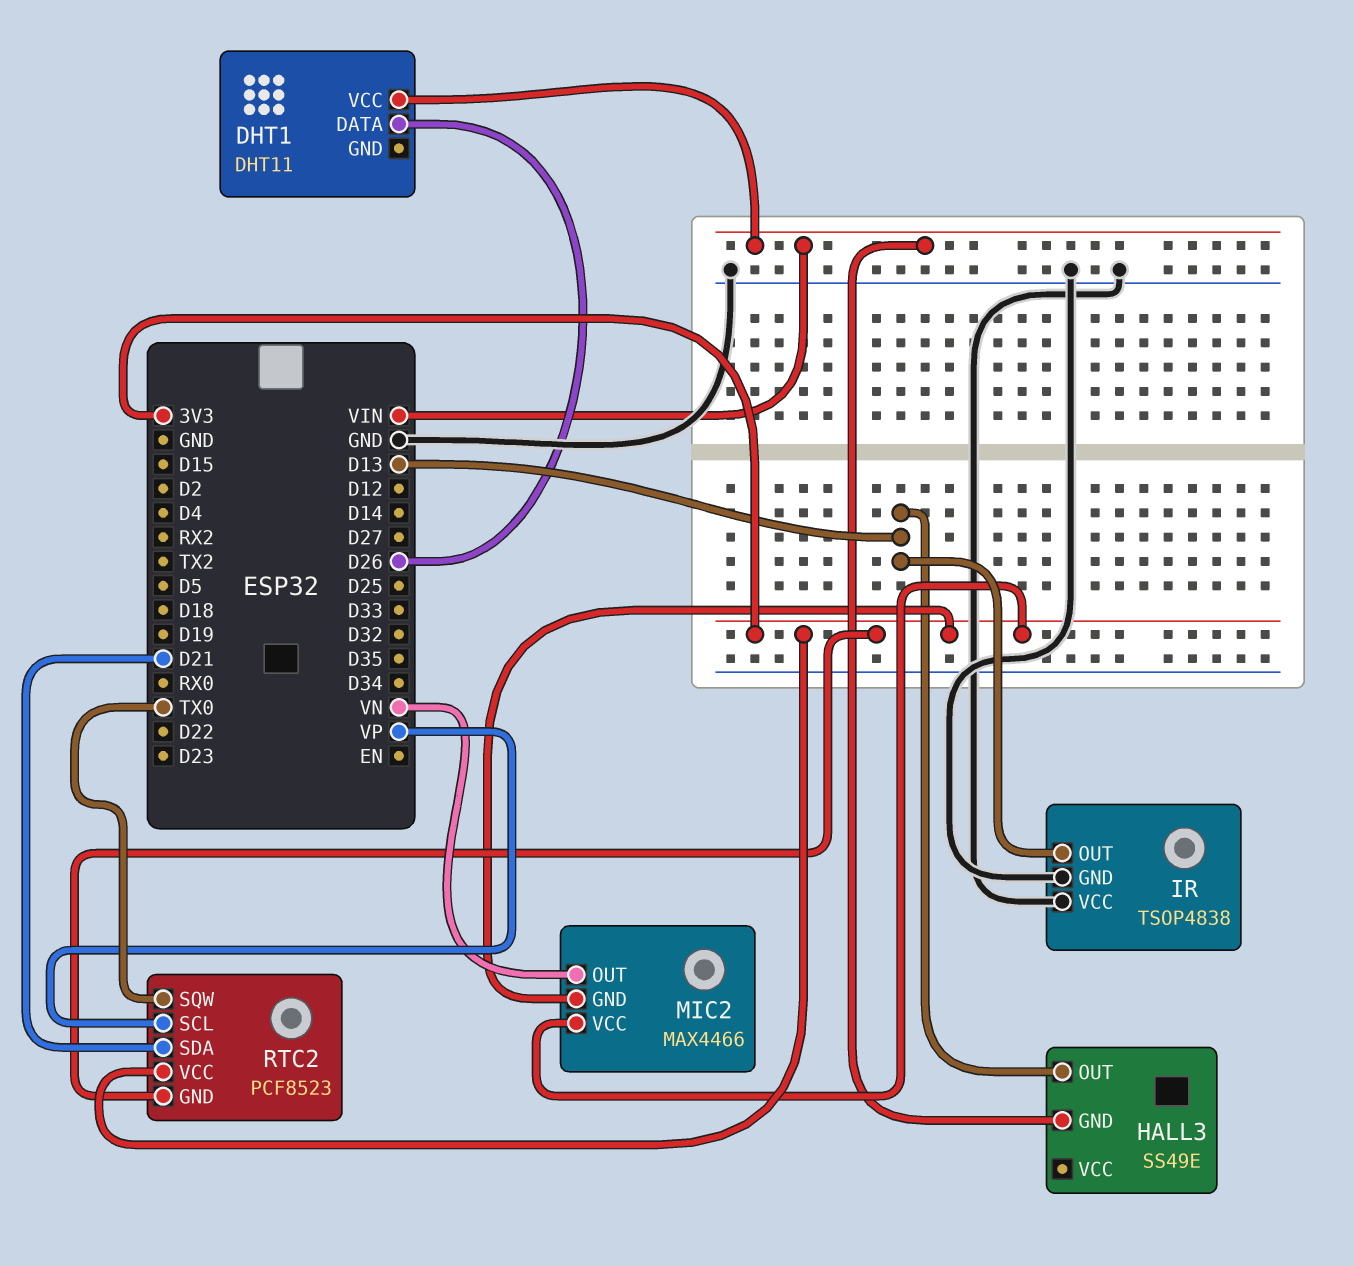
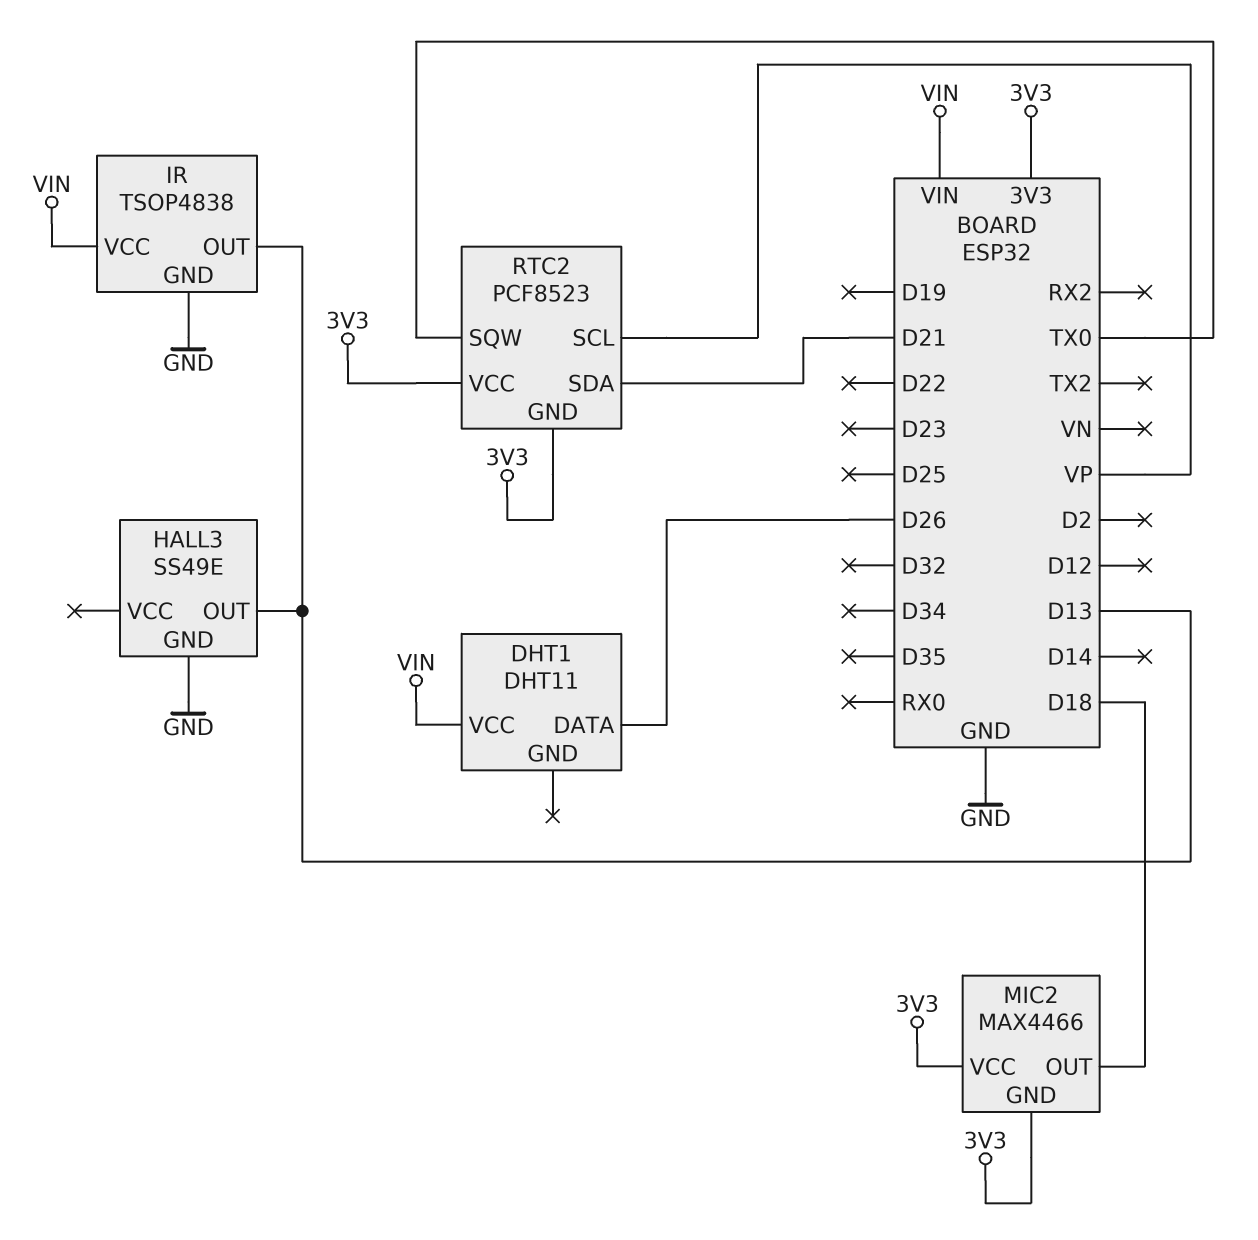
HALL3 pin GND: VIN -> GND
IR pin VCC: GND -> VIN
MIC2 pin OUT: VN -> D18

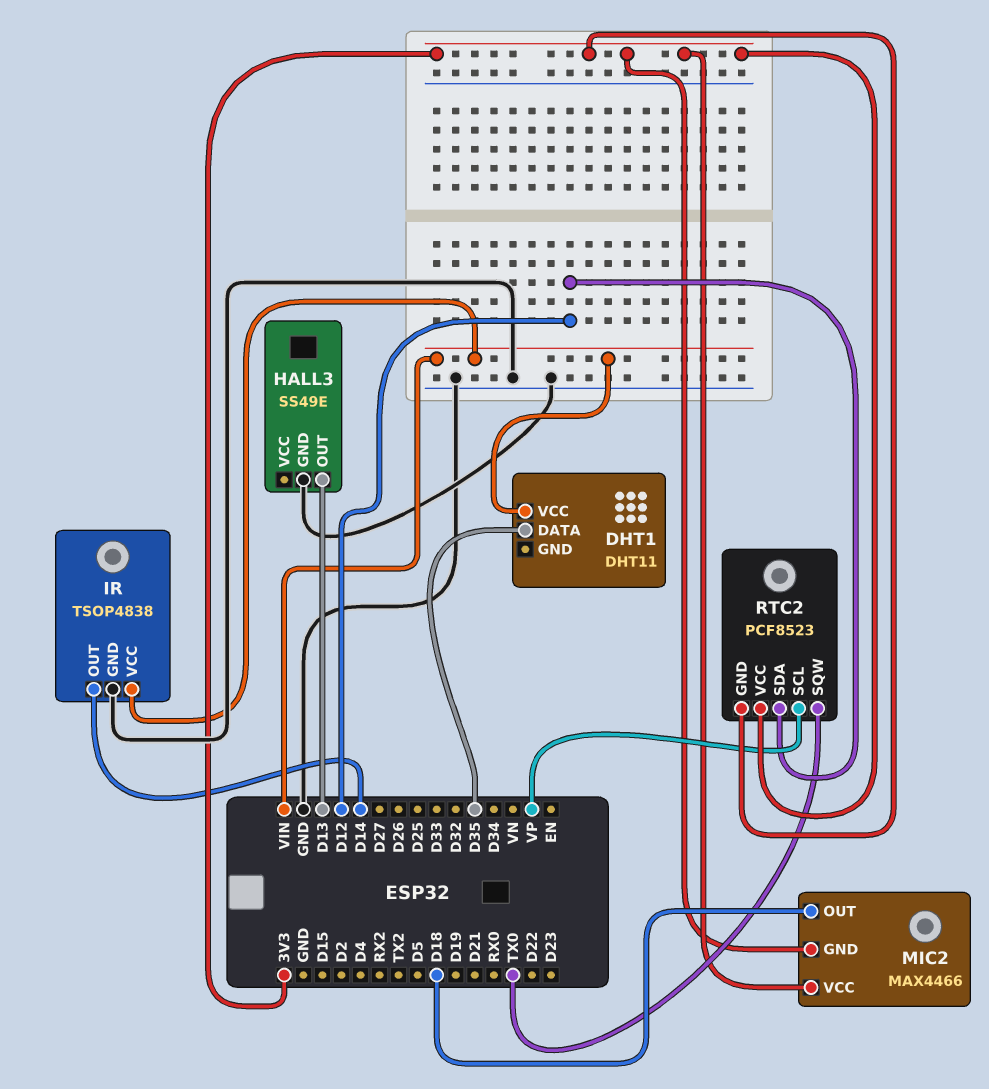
DHT1 pin DATA: D26 -> D35
IR pin OUT: D13 -> D14
RTC2 pin SDA: D21 -> D12

